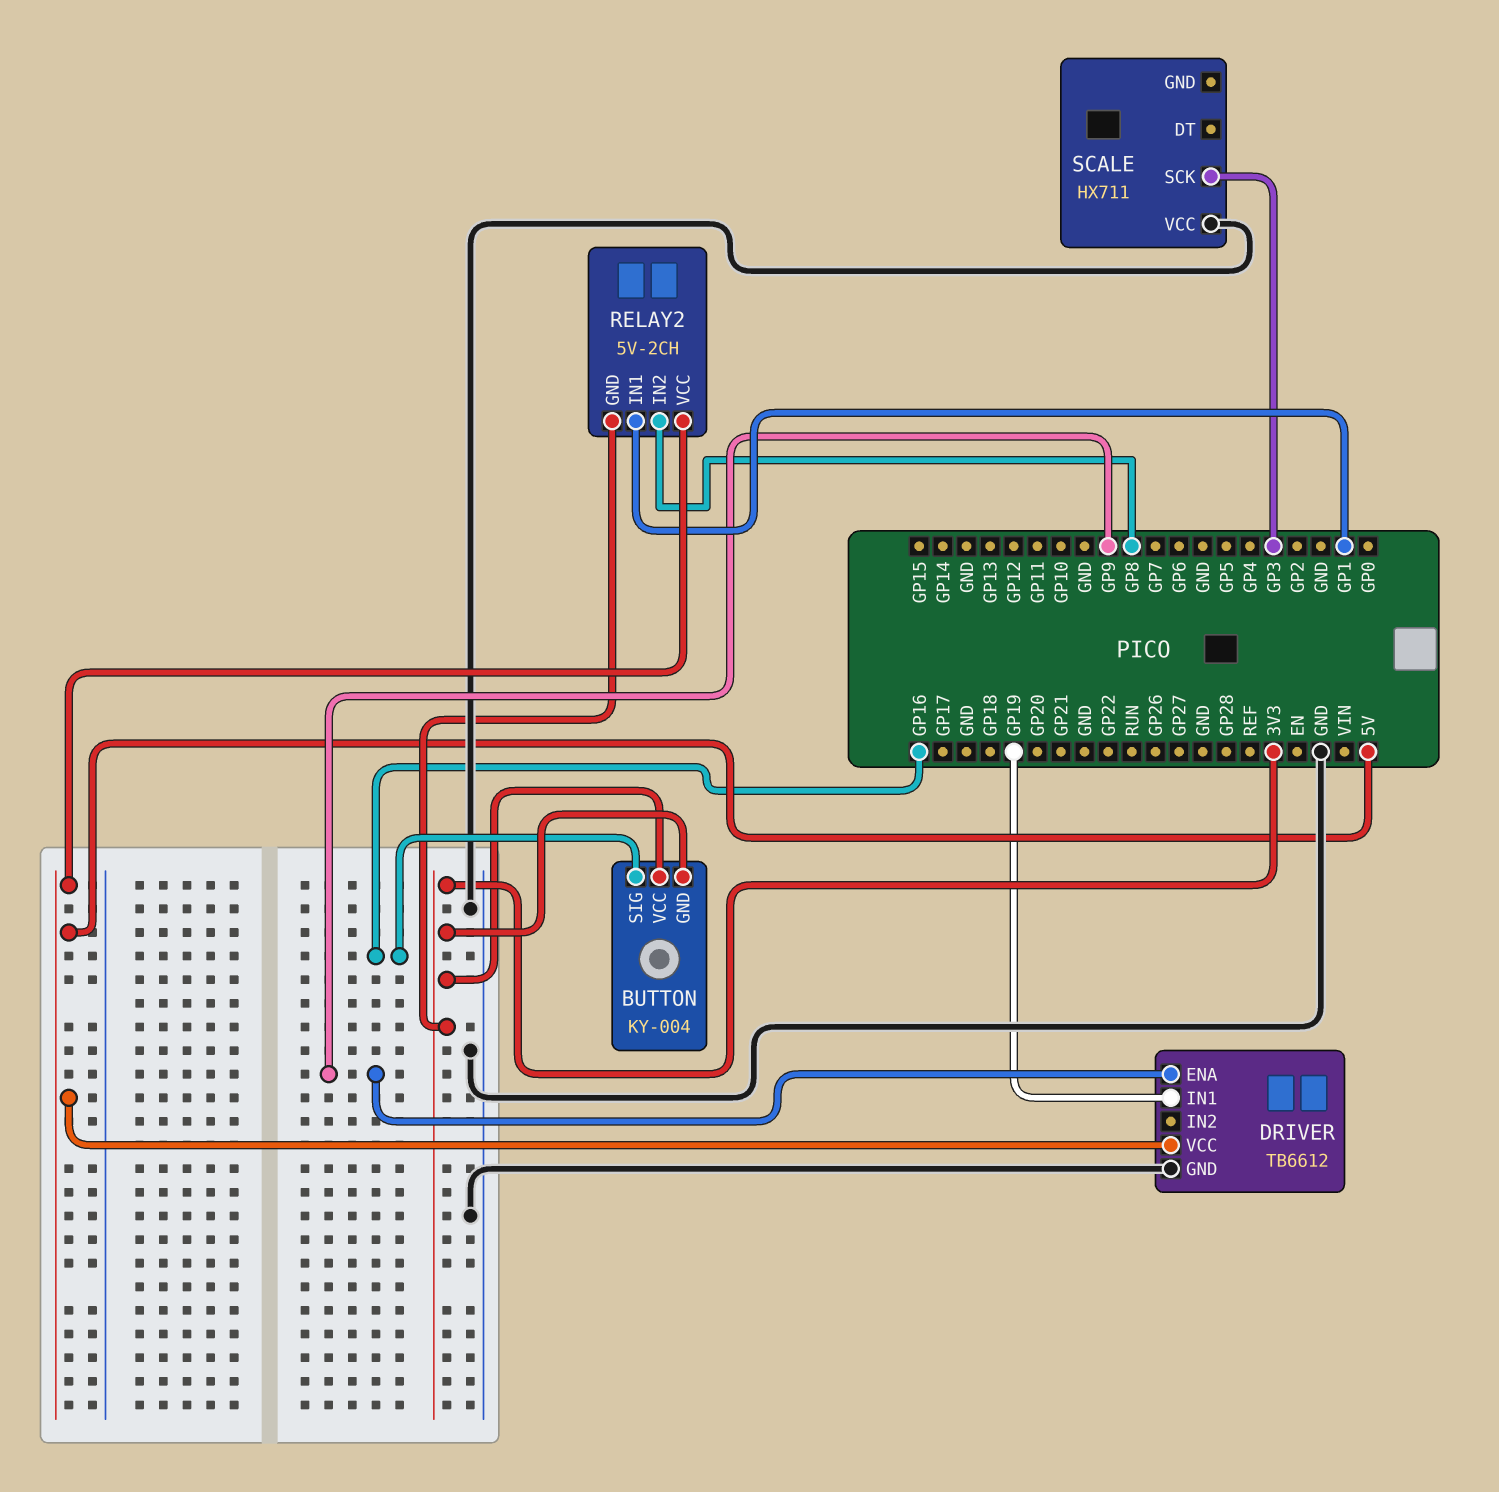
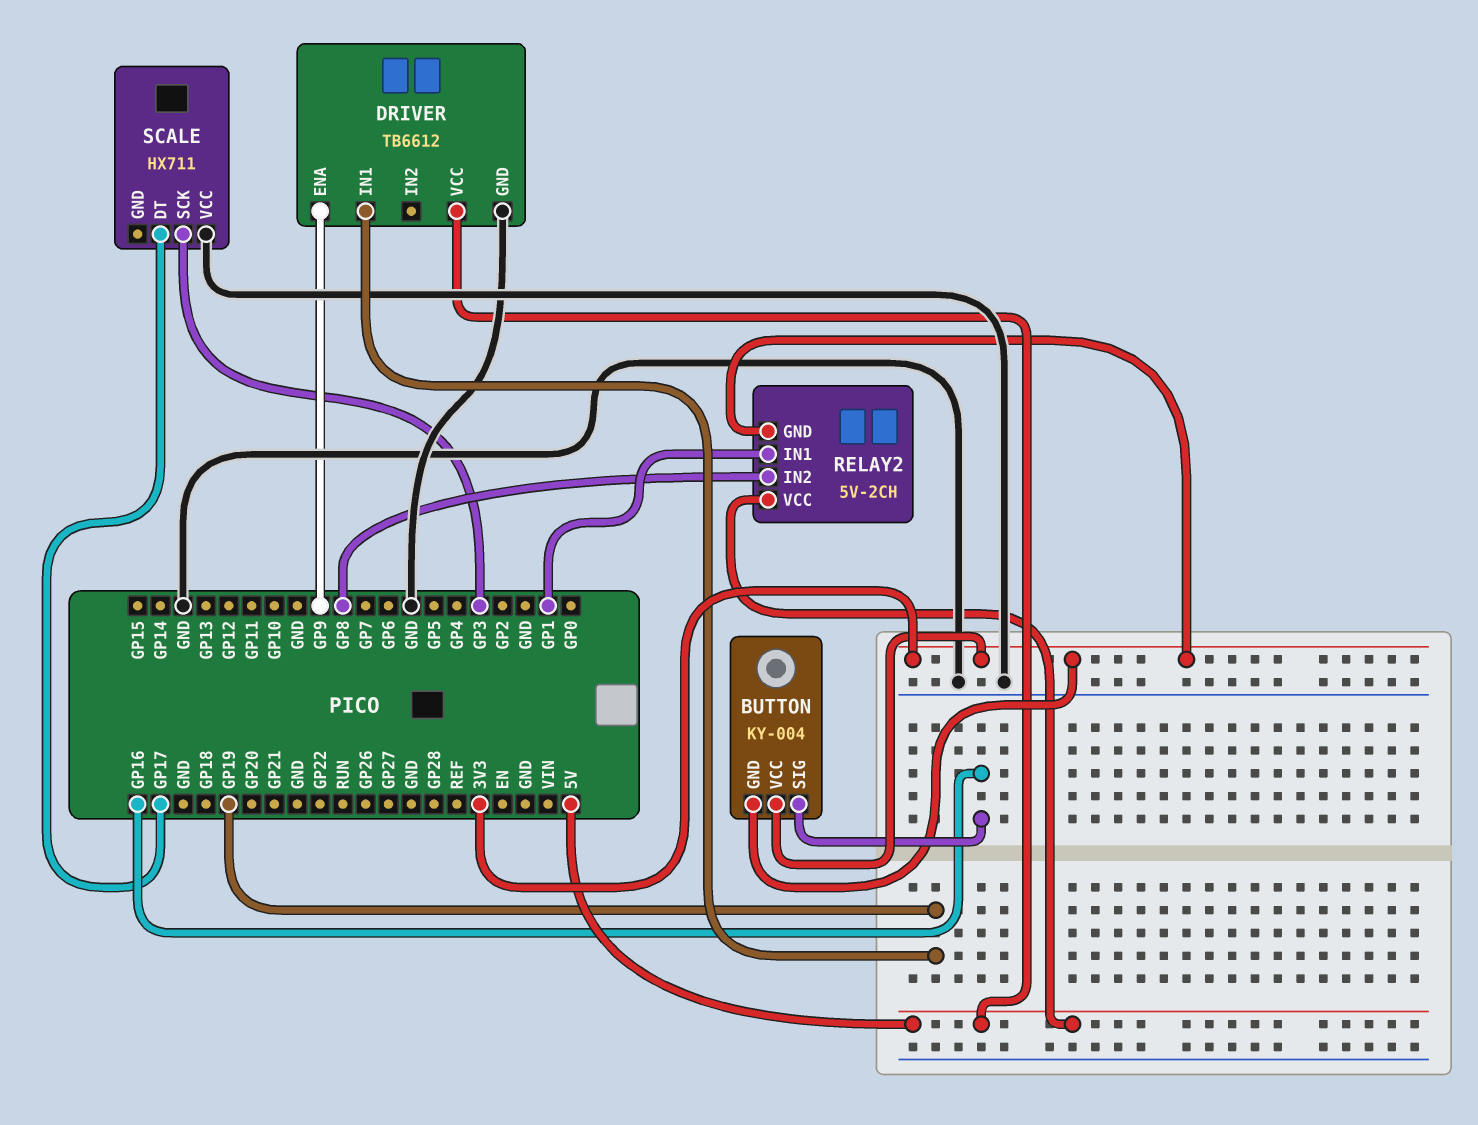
SCALE pin DT: none -> GP17

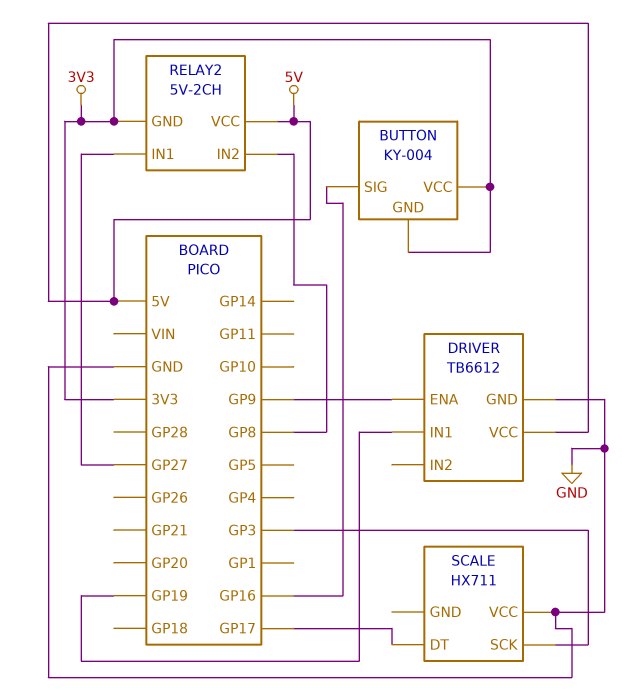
RELAY2 pin IN1: GP1 -> GP27

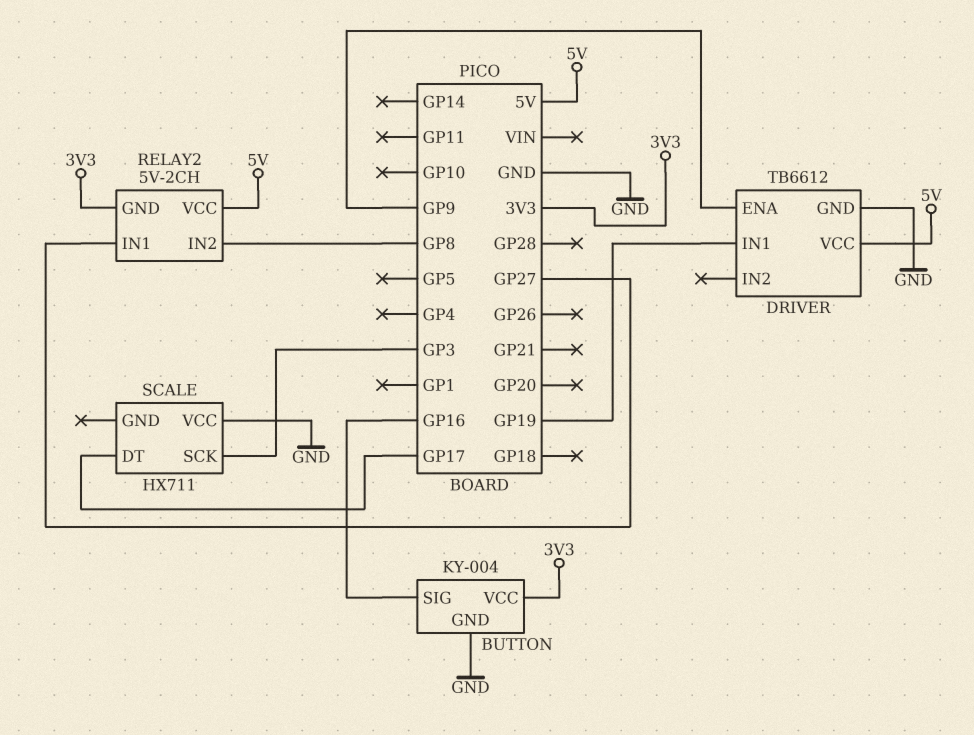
BUTTON pin GND: 3V3 -> GND

